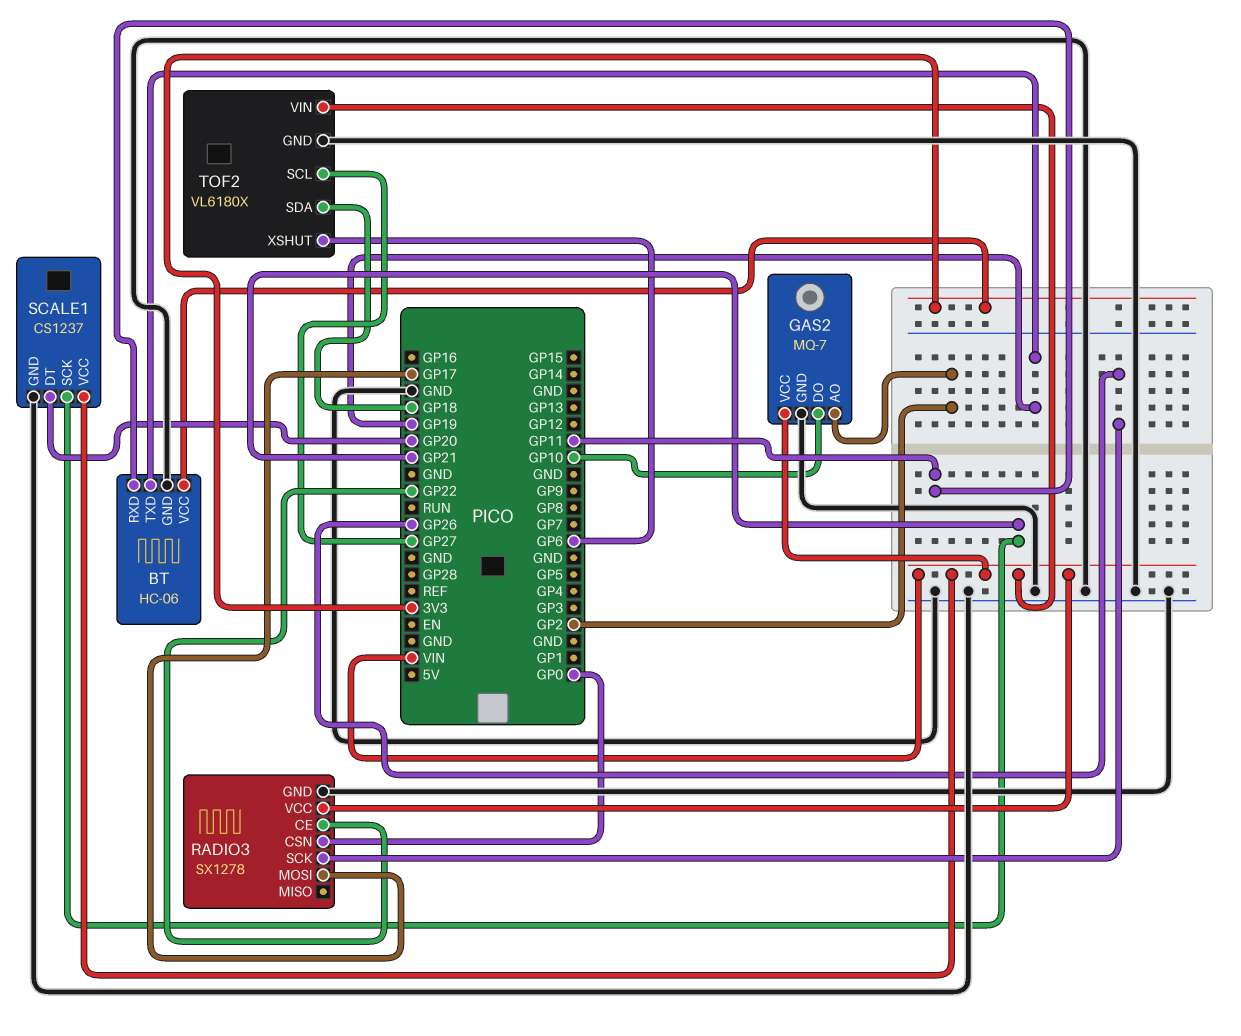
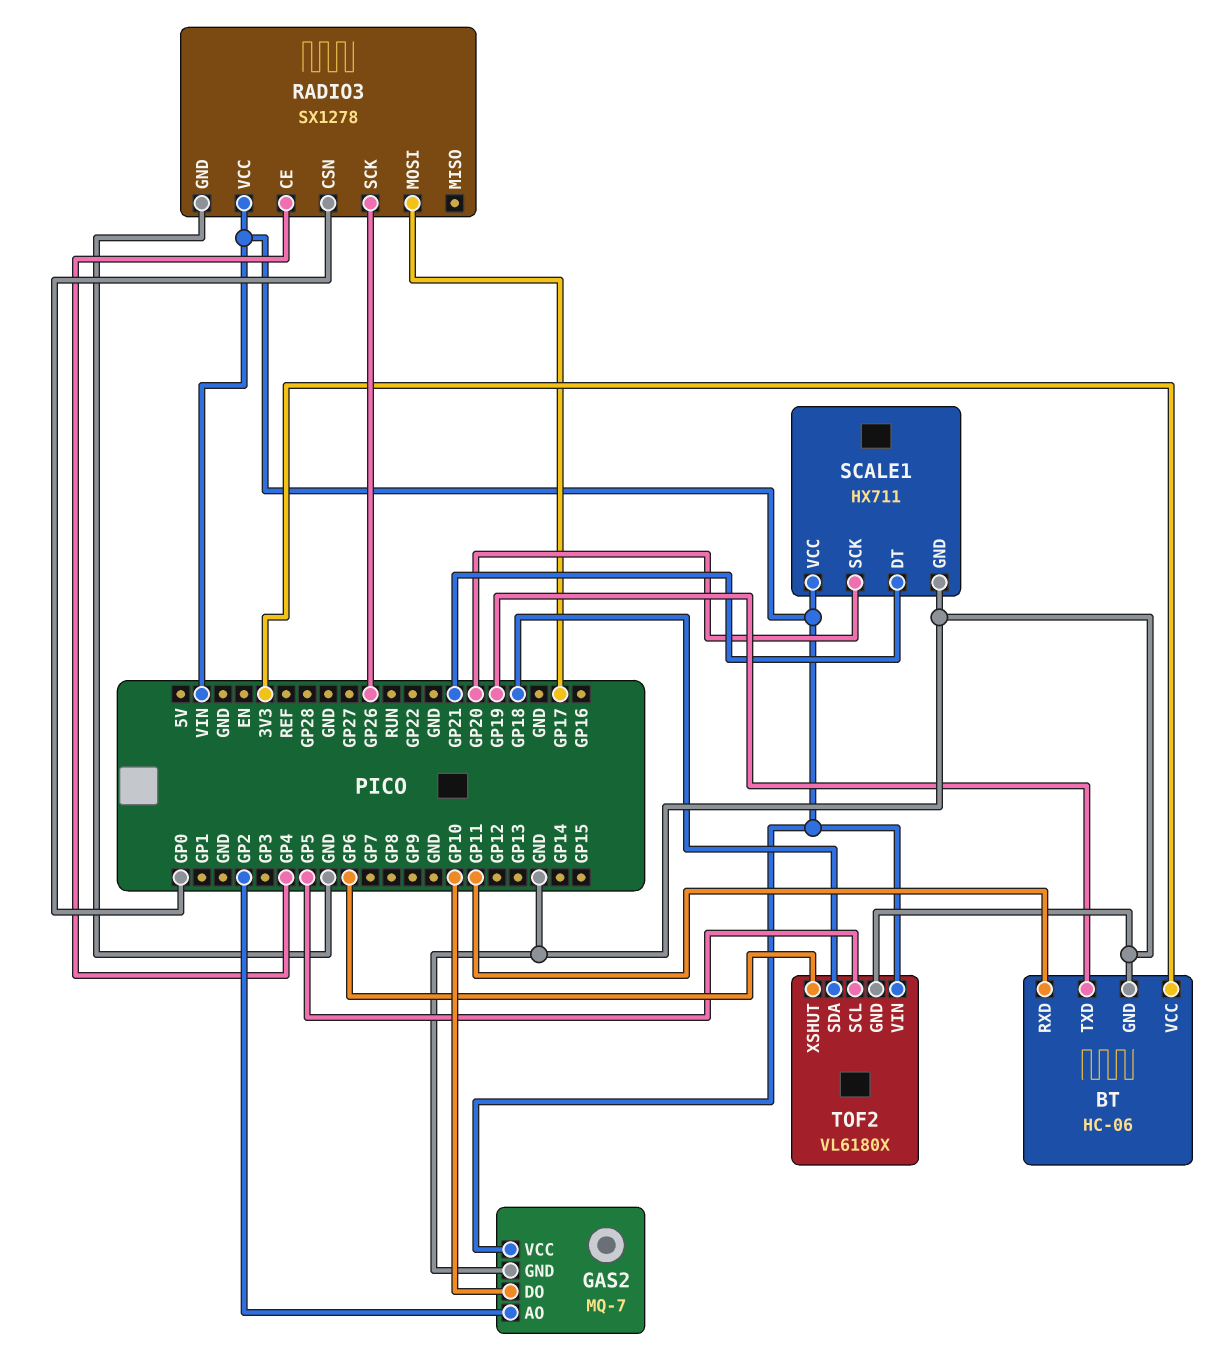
RADIO3 pin CE: GP22 -> GP4
SCALE1: CS1237 -> HX711
SCALE1 pin DT: GP20 -> GP21
SCALE1 pin SCK: GP21 -> GP20
TOF2 pin SCL: GP27 -> GP5

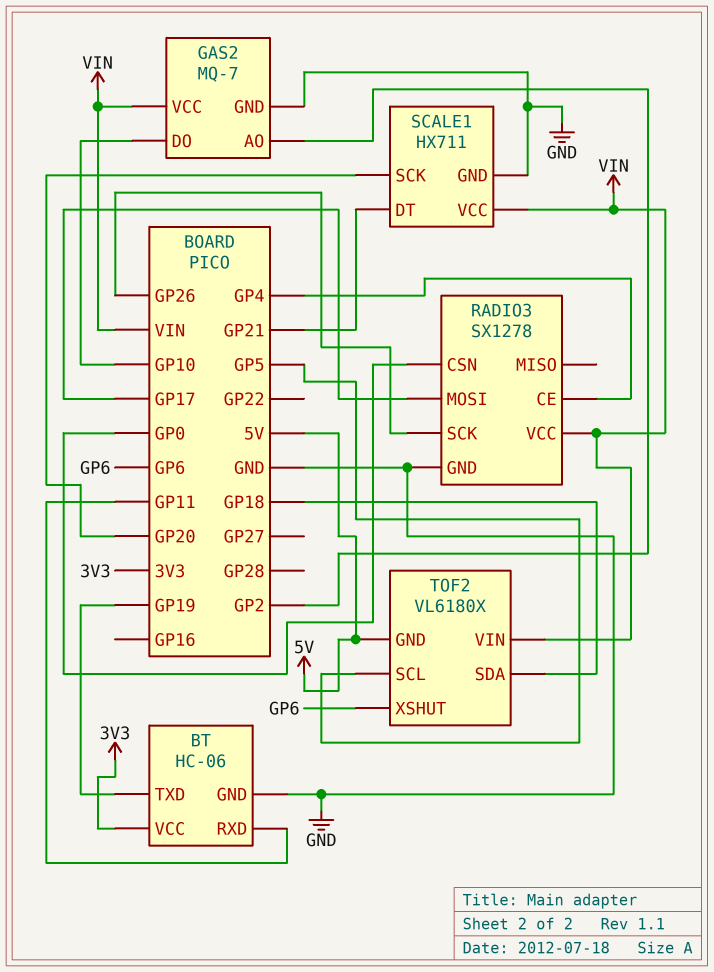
TOF2 pin GND: GND -> 5V

